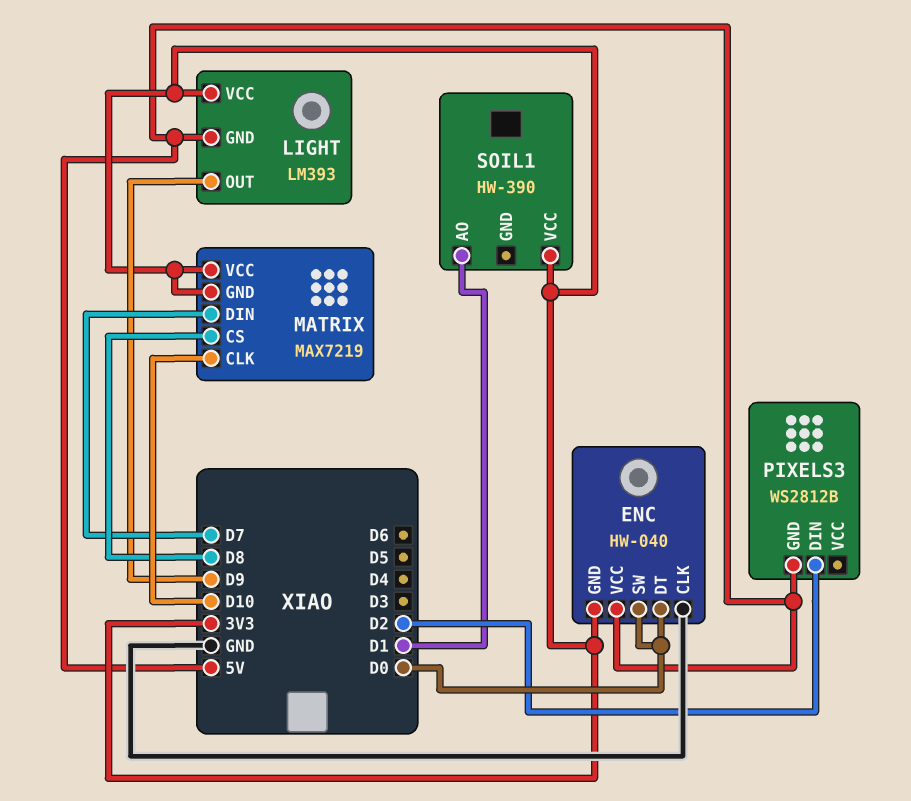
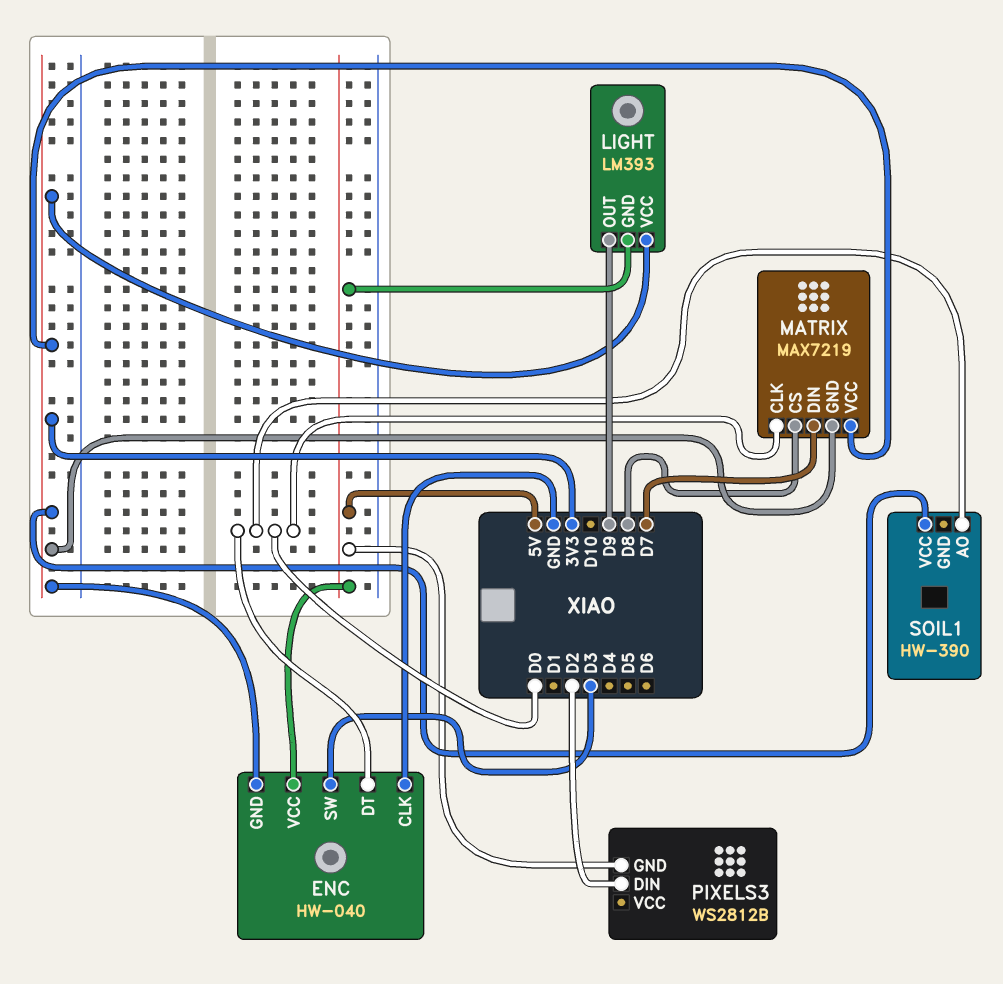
ENC pin SW: D0 -> D3
MATRIX pin CLK: D10 -> D0
SOIL1 pin AO: D1 -> D0

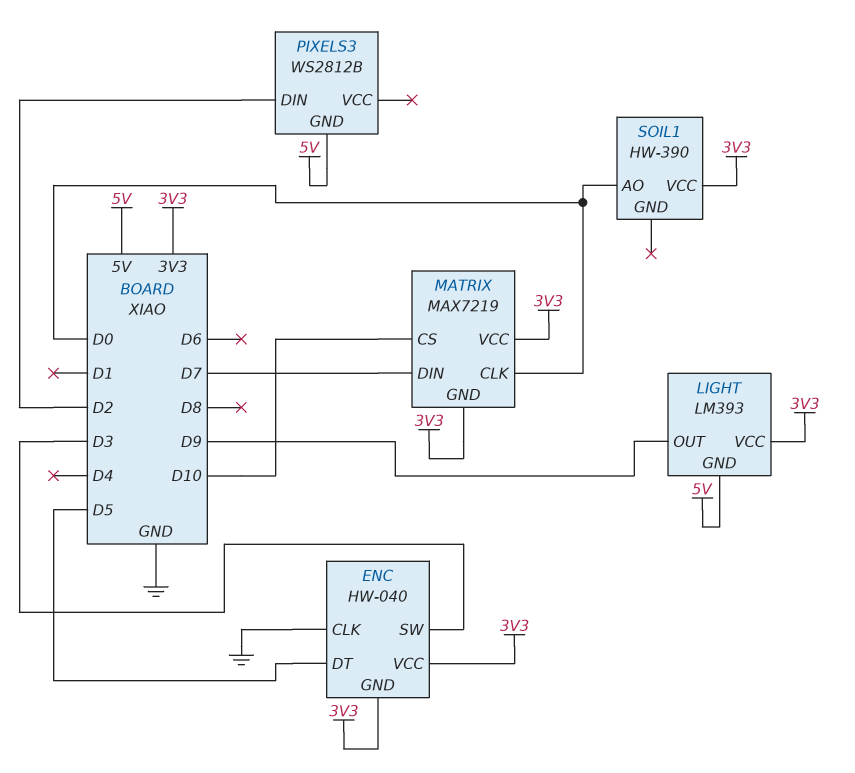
ENC pin DT: D0 -> D5
ENC pin VCC: 5V -> 3V3
MATRIX pin CS: D8 -> D10

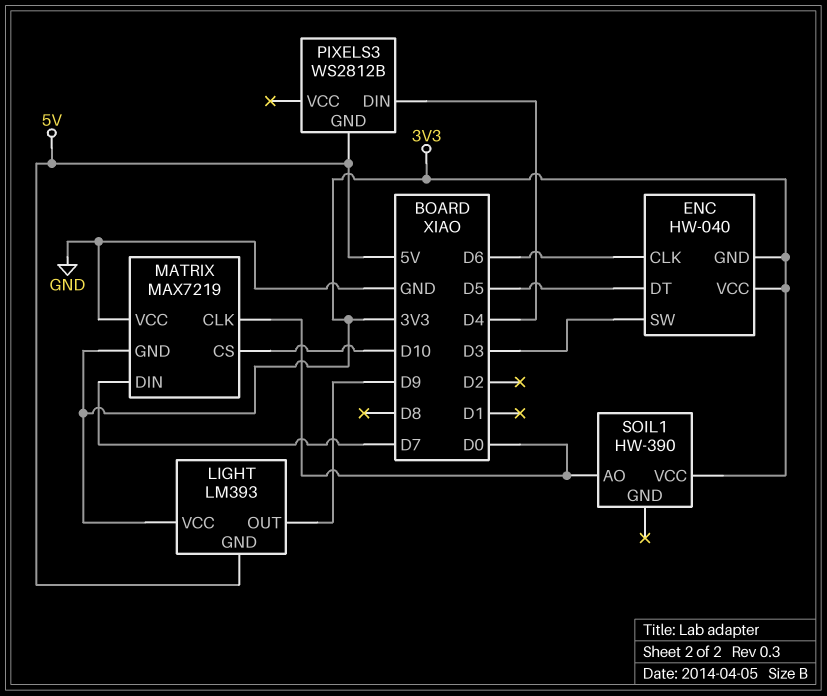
ENC pin CLK: GND -> D6
MATRIX pin VCC: 3V3 -> GND
PIXELS3 pin DIN: D2 -> D4

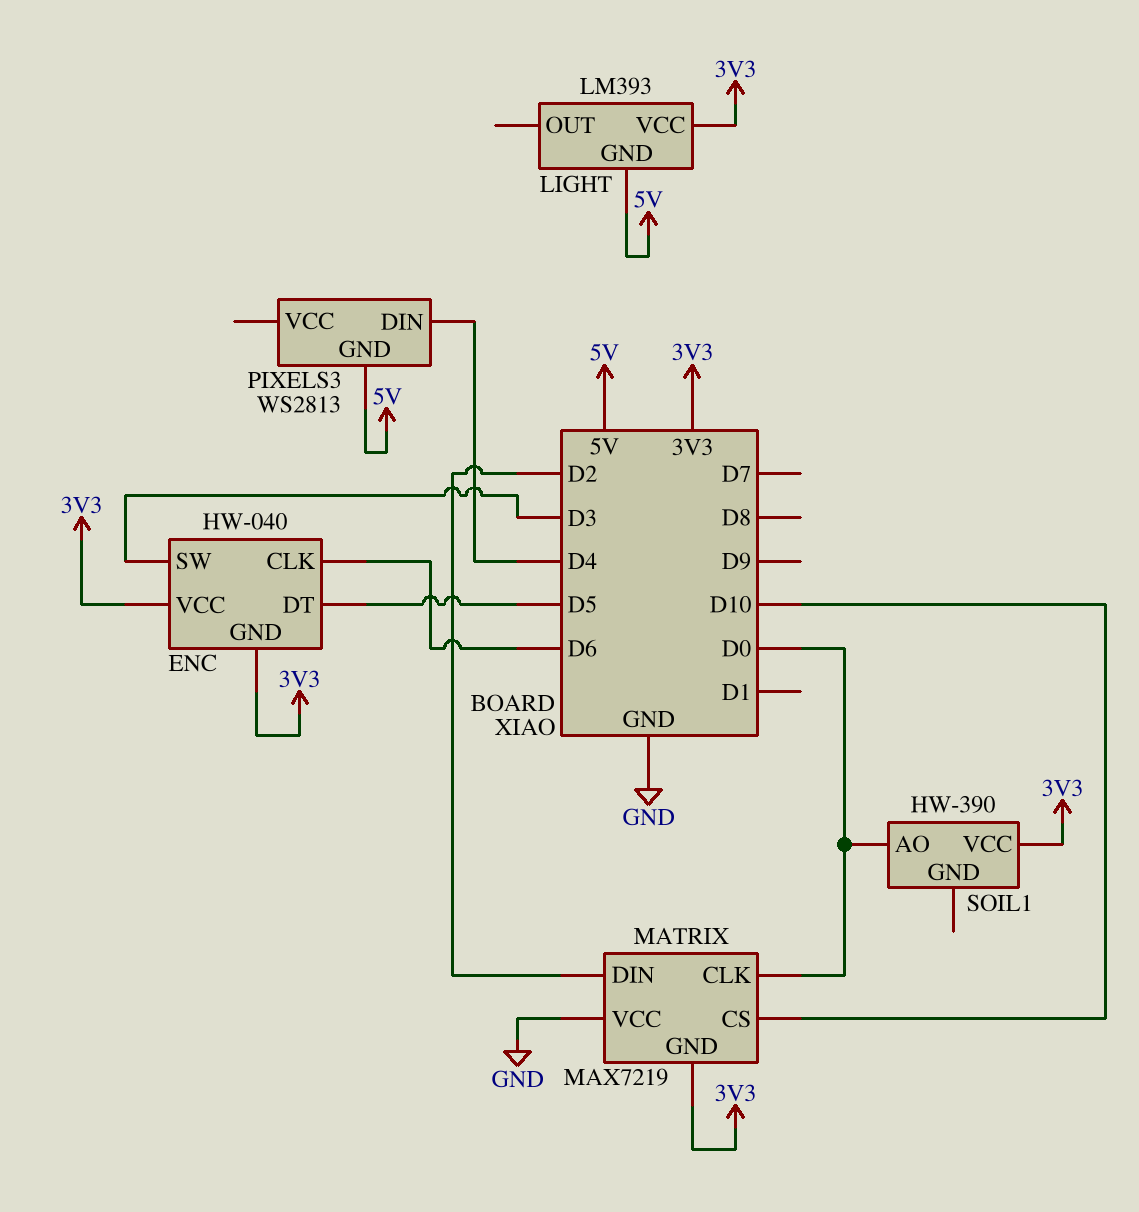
LIGHT pin OUT: D9 -> none
MATRIX pin DIN: D7 -> D2
PIXELS3: WS2812B -> WS2813

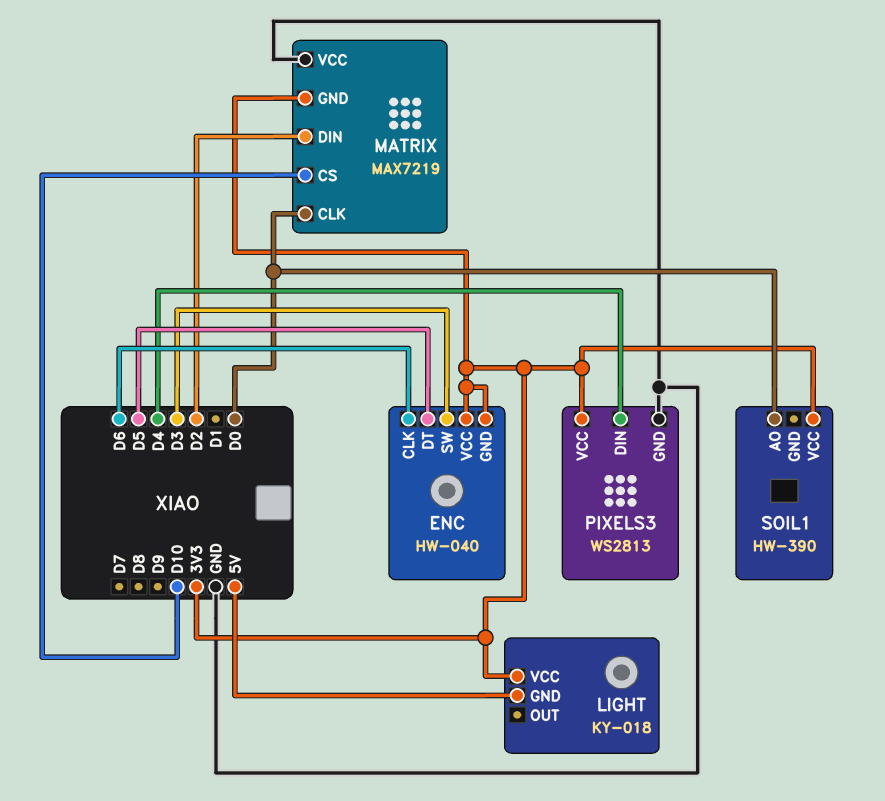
LIGHT: LM393 -> KY-018
PIXELS3 pin GND: 5V -> GND
PIXELS3 pin VCC: none -> 3V3

